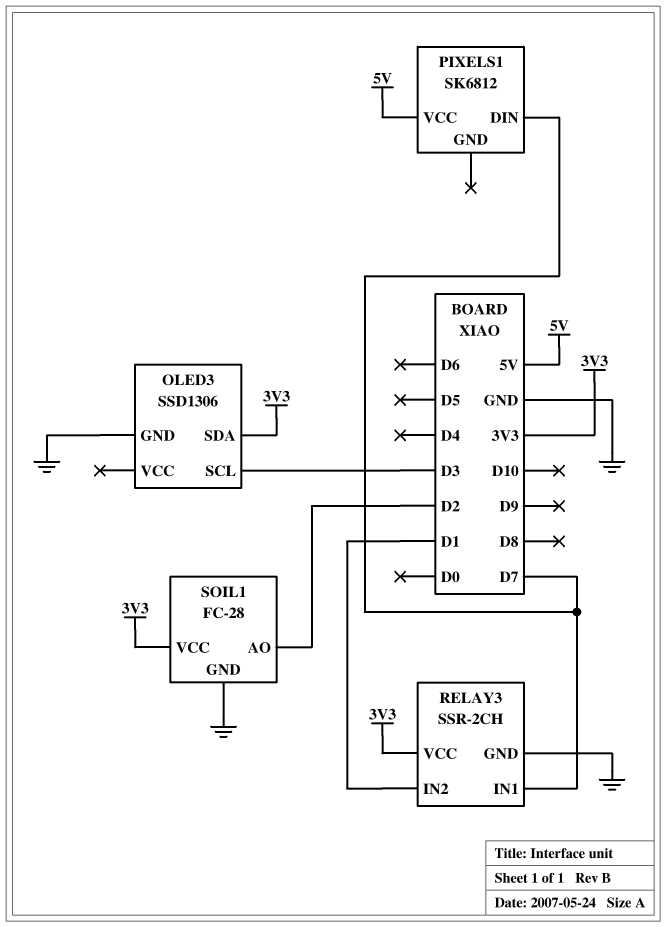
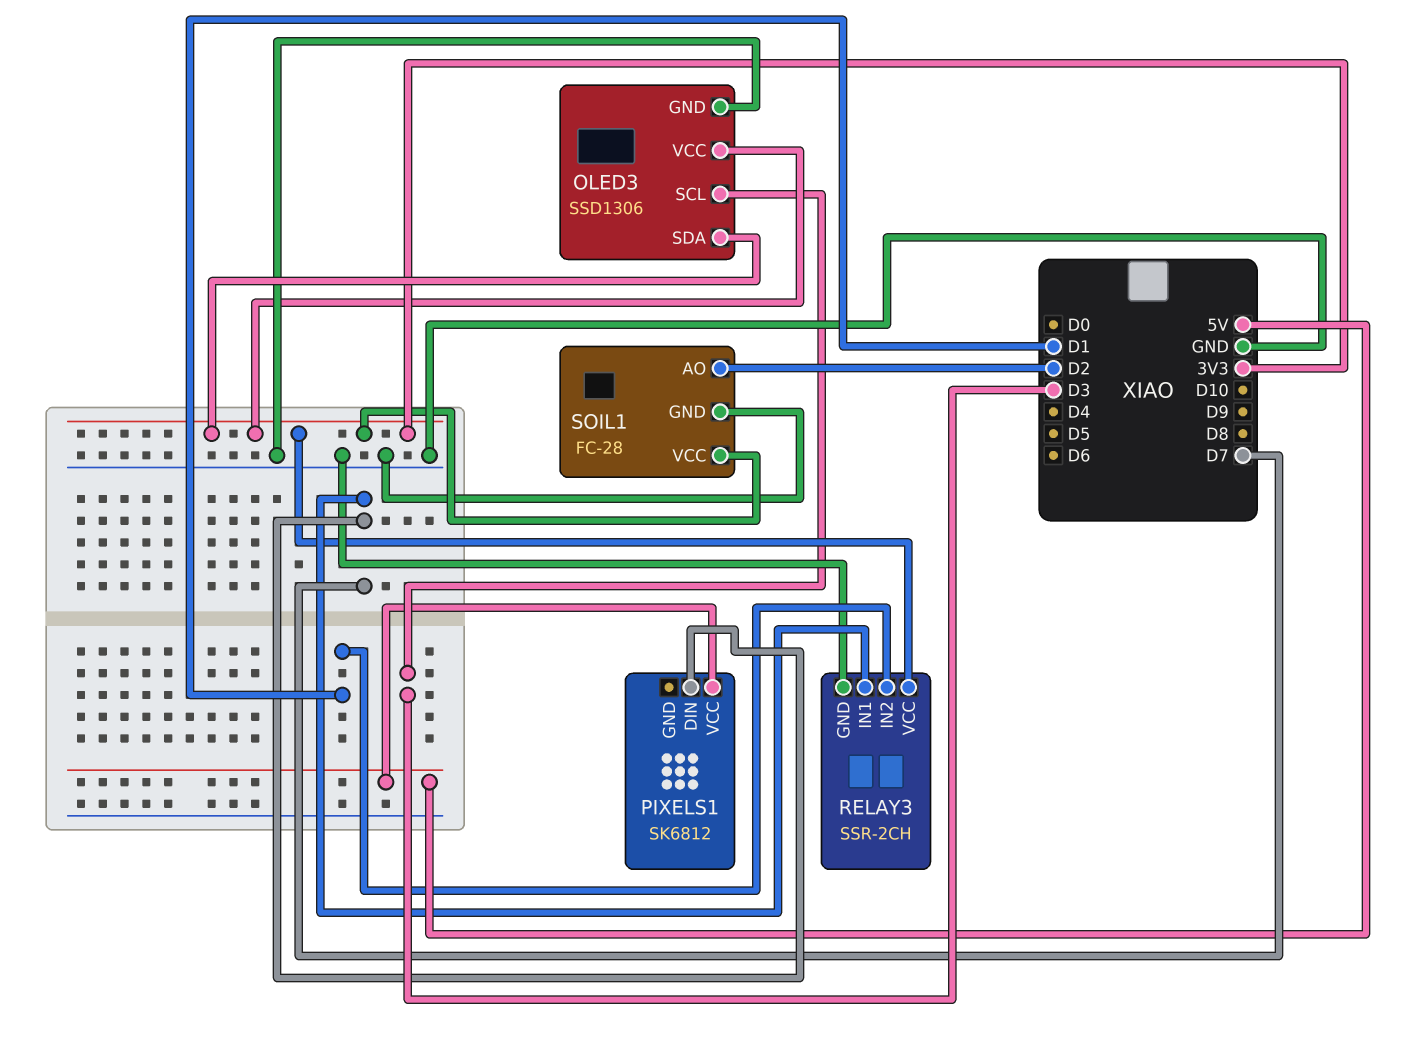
OLED3 pin VCC: none -> 3V3

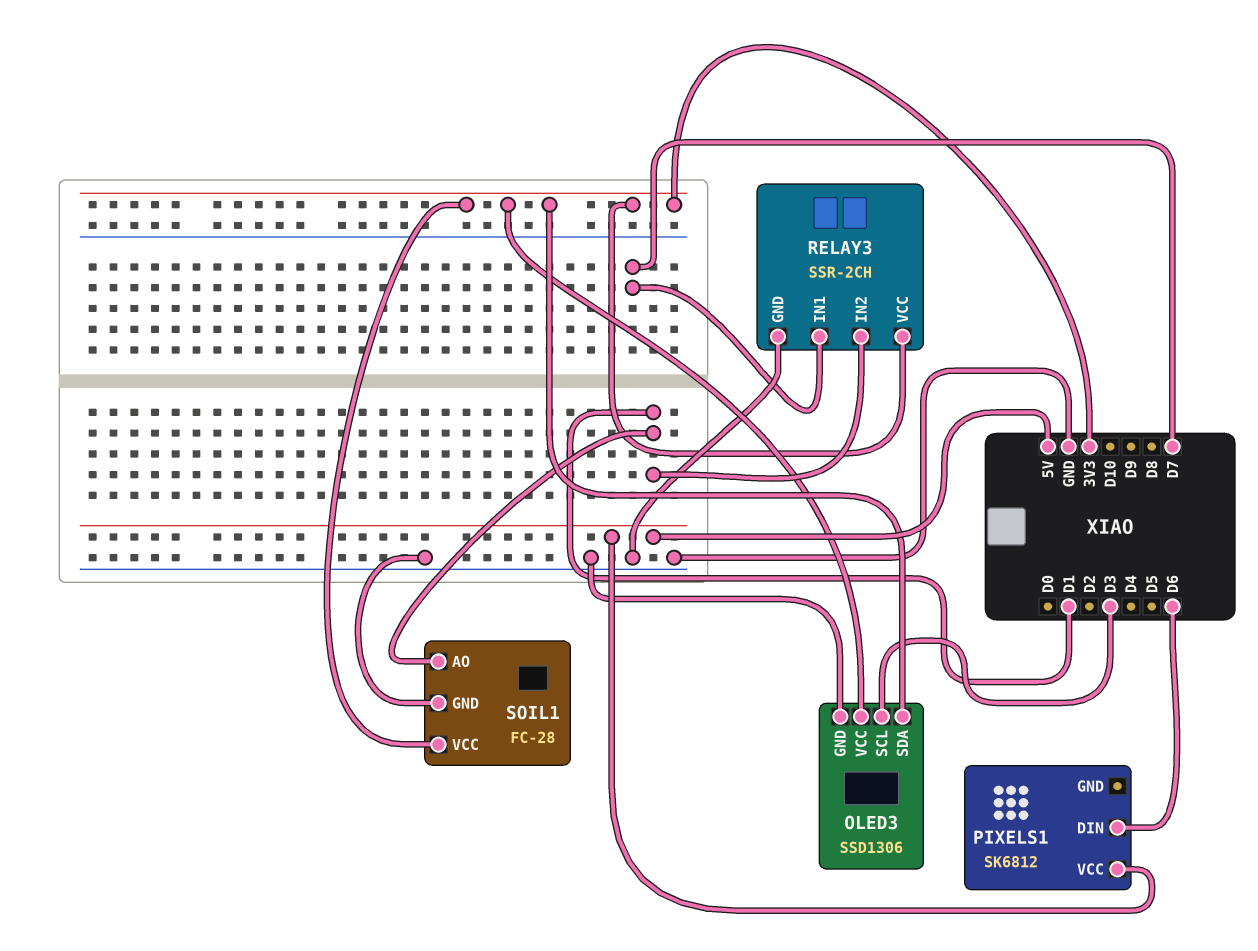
PIXELS1 pin DIN: D7 -> D6
SOIL1 pin AO: D2 -> D1

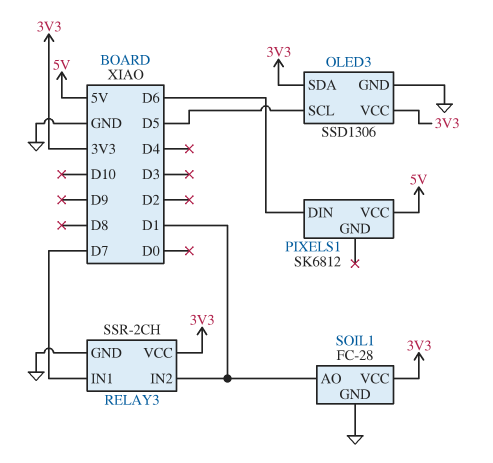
OLED3 pin SCL: D3 -> D5

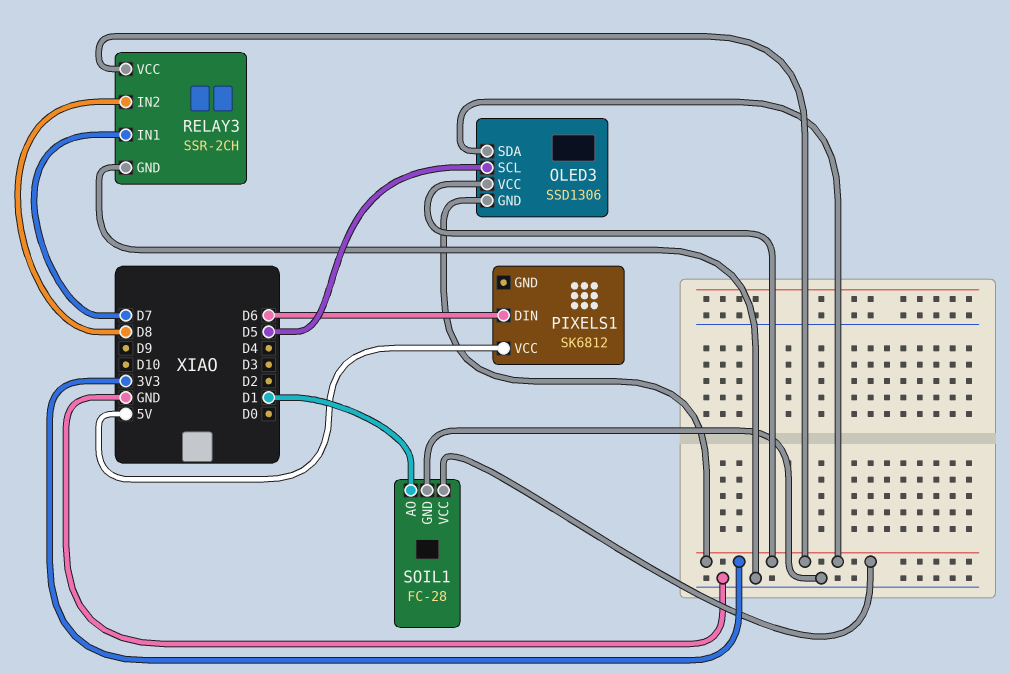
OLED3 pin GND: GND -> 3V3
RELAY3 pin IN2: D1 -> D8

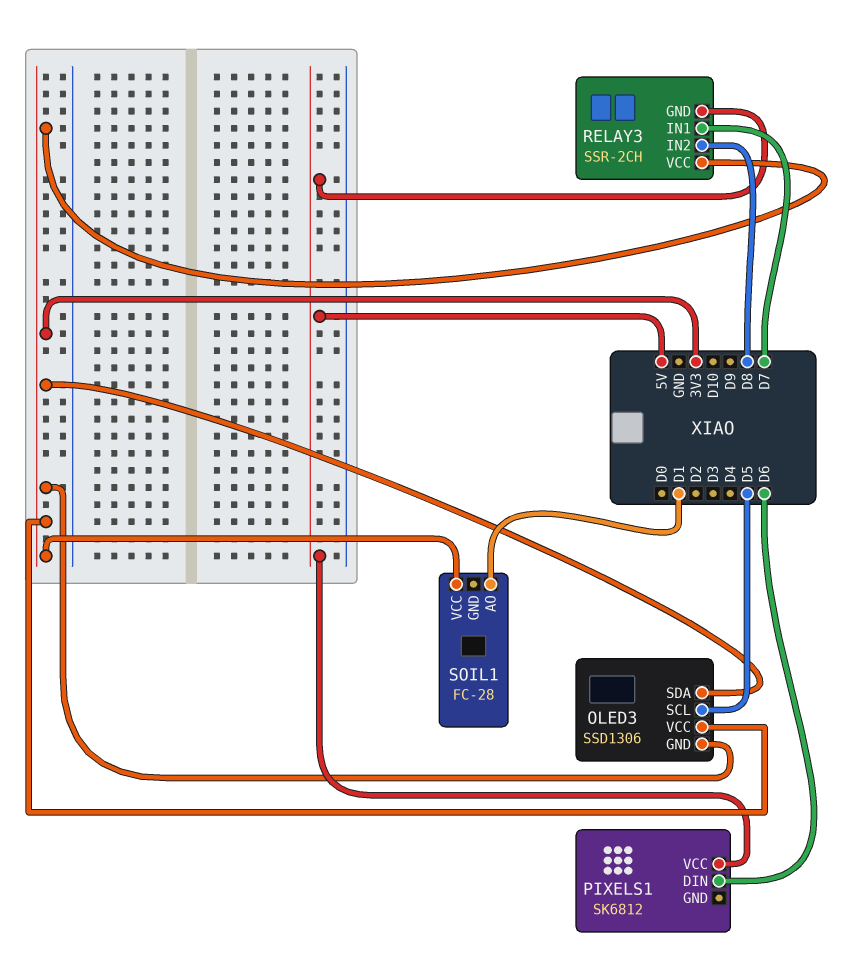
RELAY3 pin GND: GND -> 5V
SOIL1 pin GND: GND -> none

